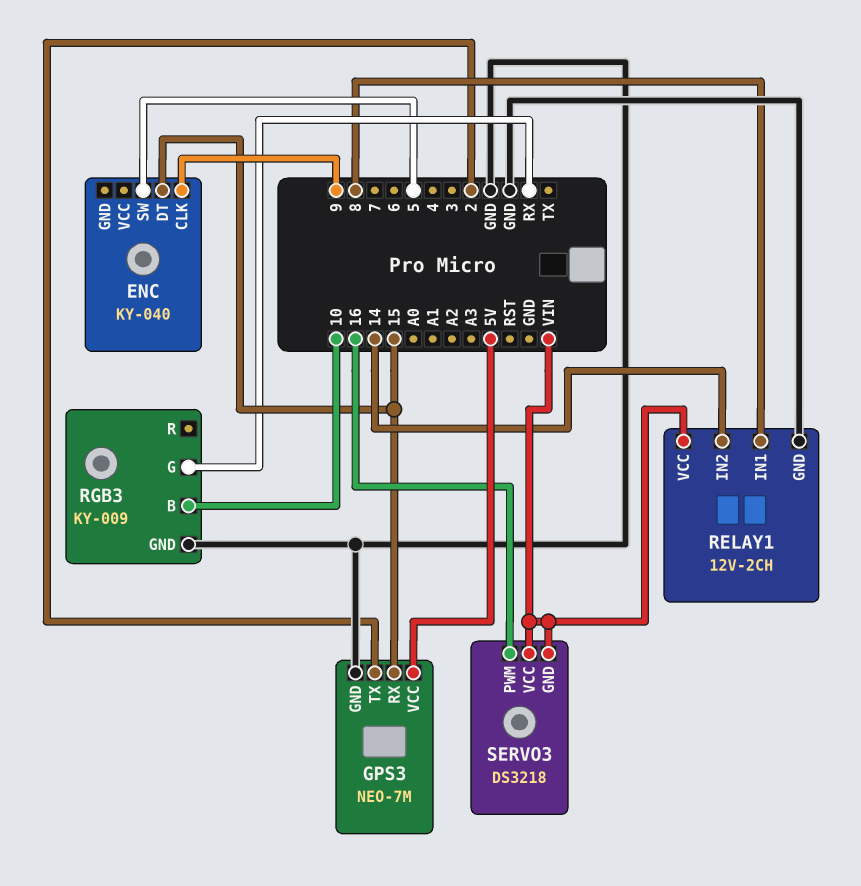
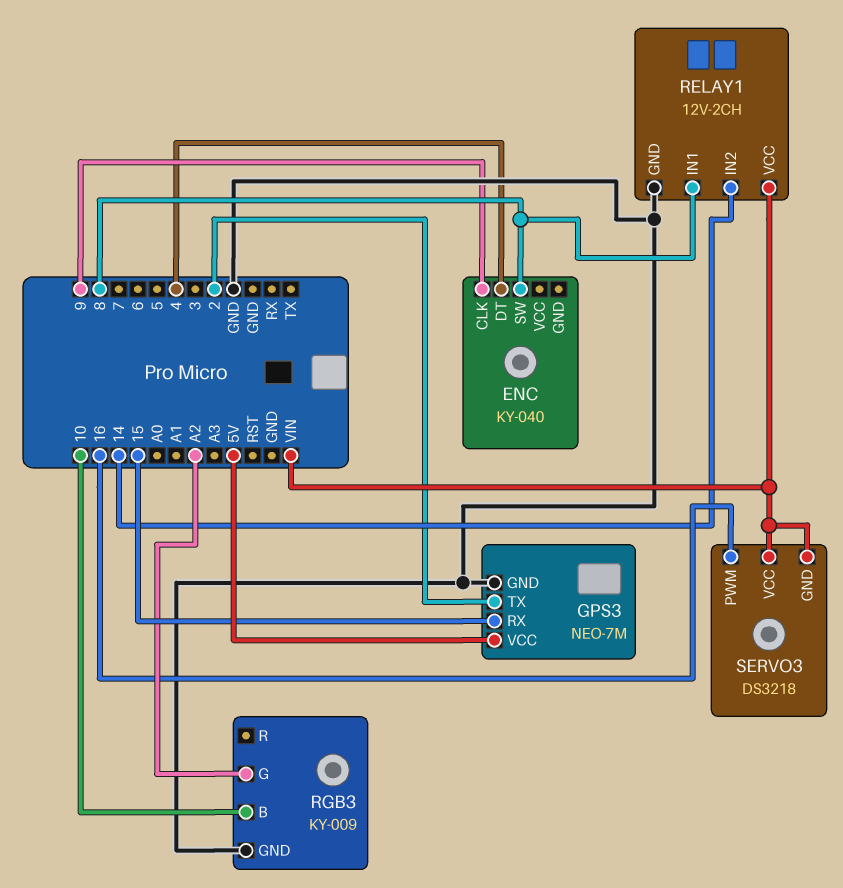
ENC pin DT: 15 -> 4
ENC pin SW: 5 -> 8
RGB3 pin G: RX -> A2

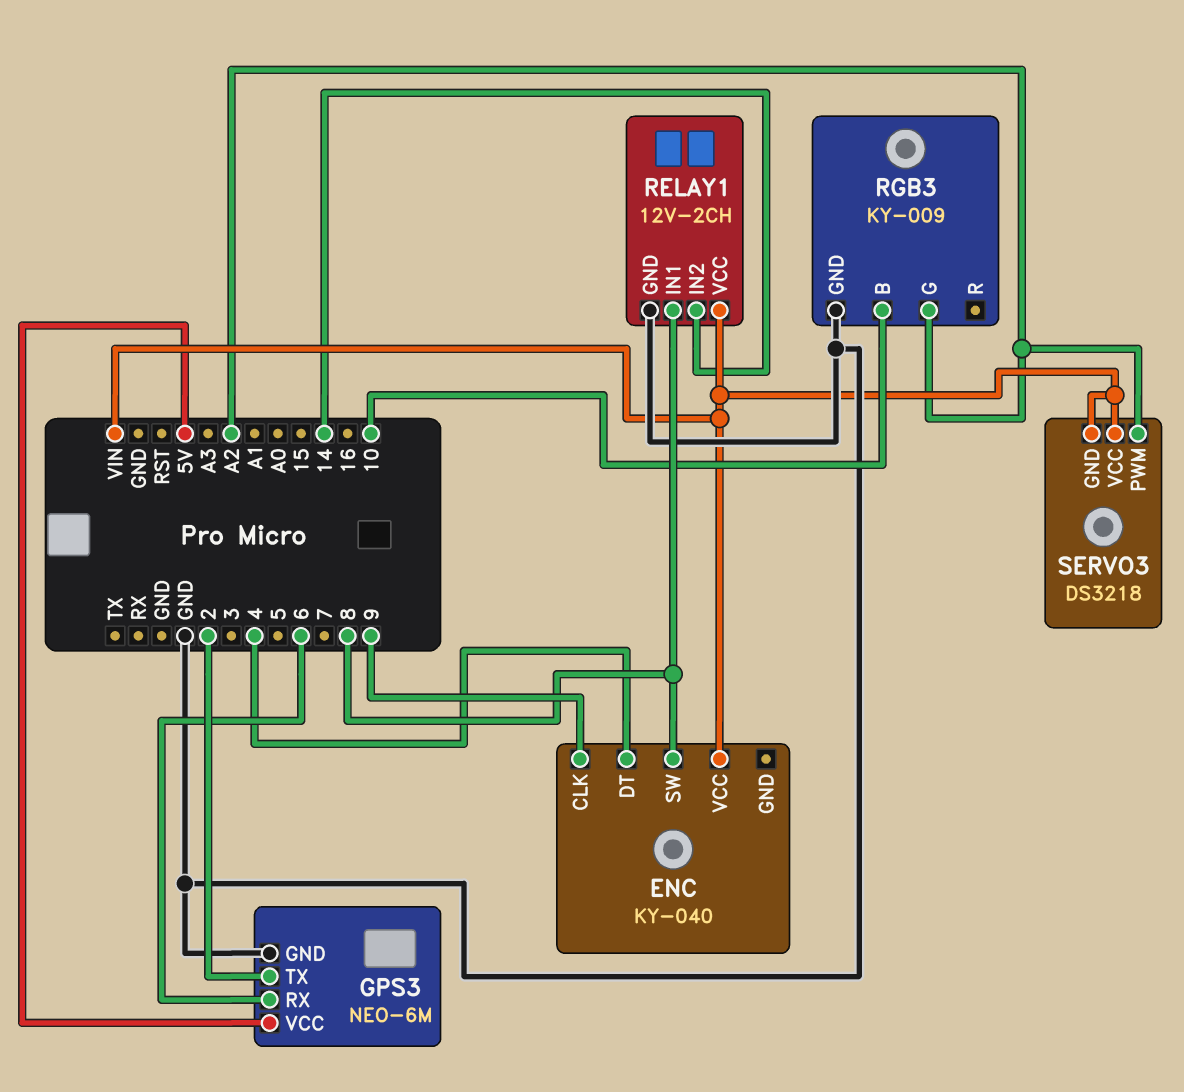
ENC pin VCC: none -> VIN
GPS3: NEO-7M -> NEO-6M
GPS3 pin RX: 15 -> 6
SERVO3 pin PWM: 16 -> A2

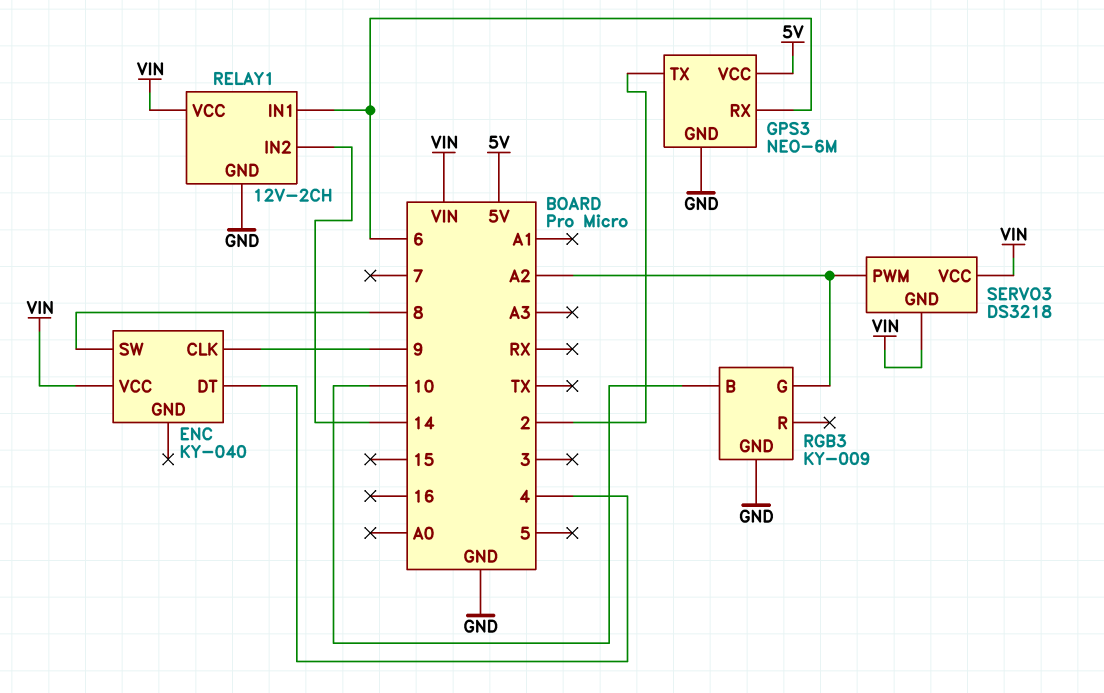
RELAY1 pin IN1: 8 -> 6

